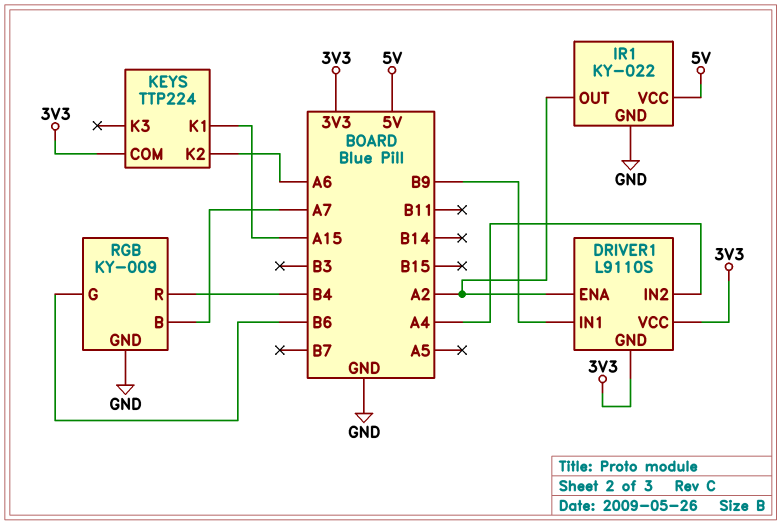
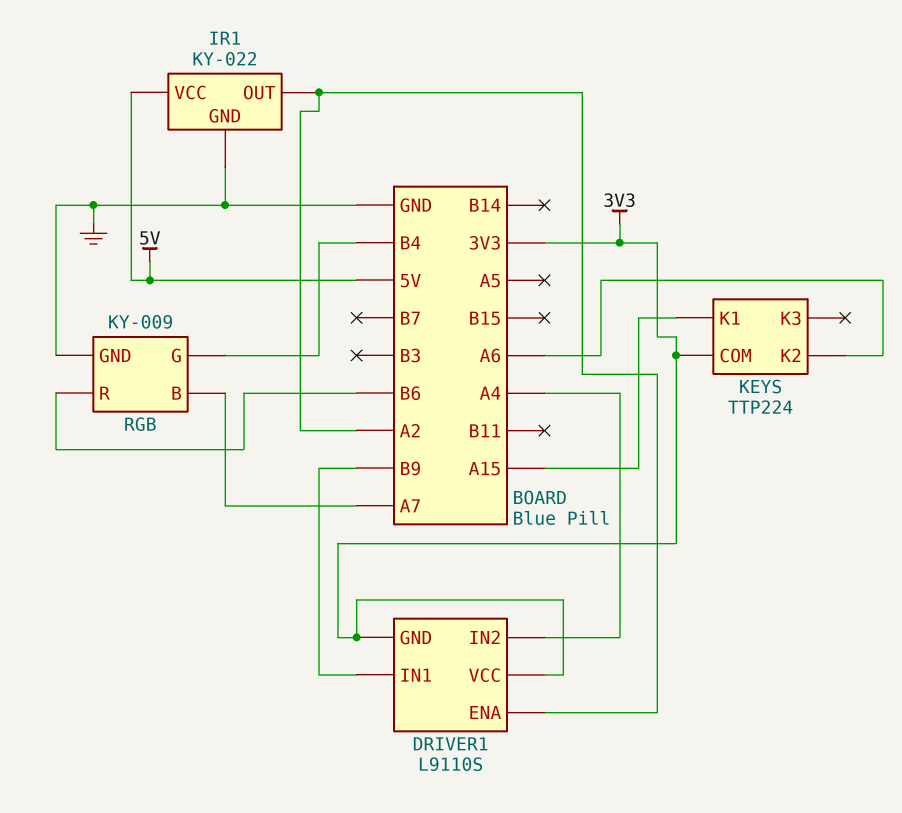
RGB pin G: B6 -> B4
RGB pin R: B4 -> B6

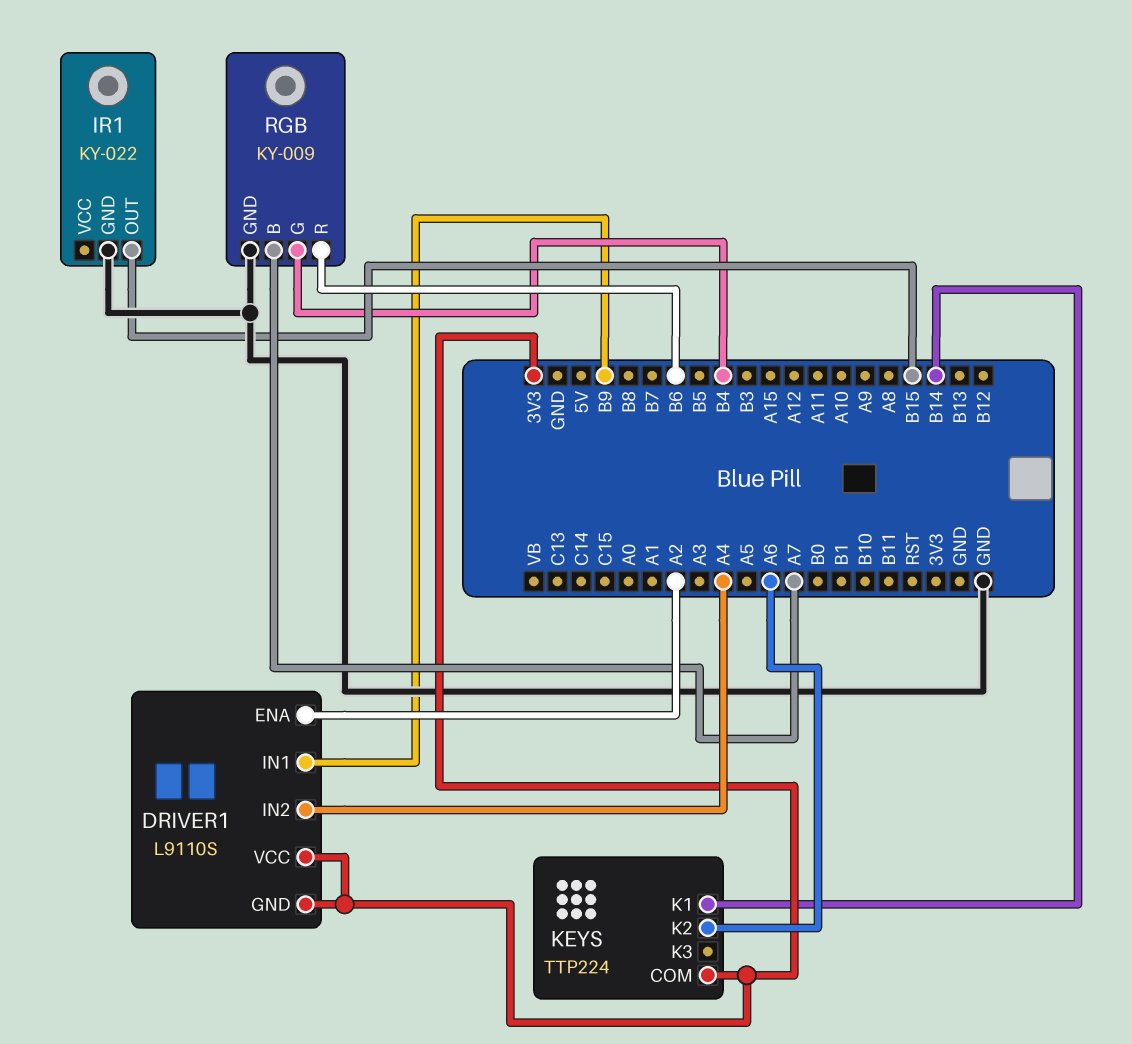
IR1 pin OUT: A2 -> B15
IR1 pin VCC: 5V -> none
KEYS pin K1: A15 -> B14

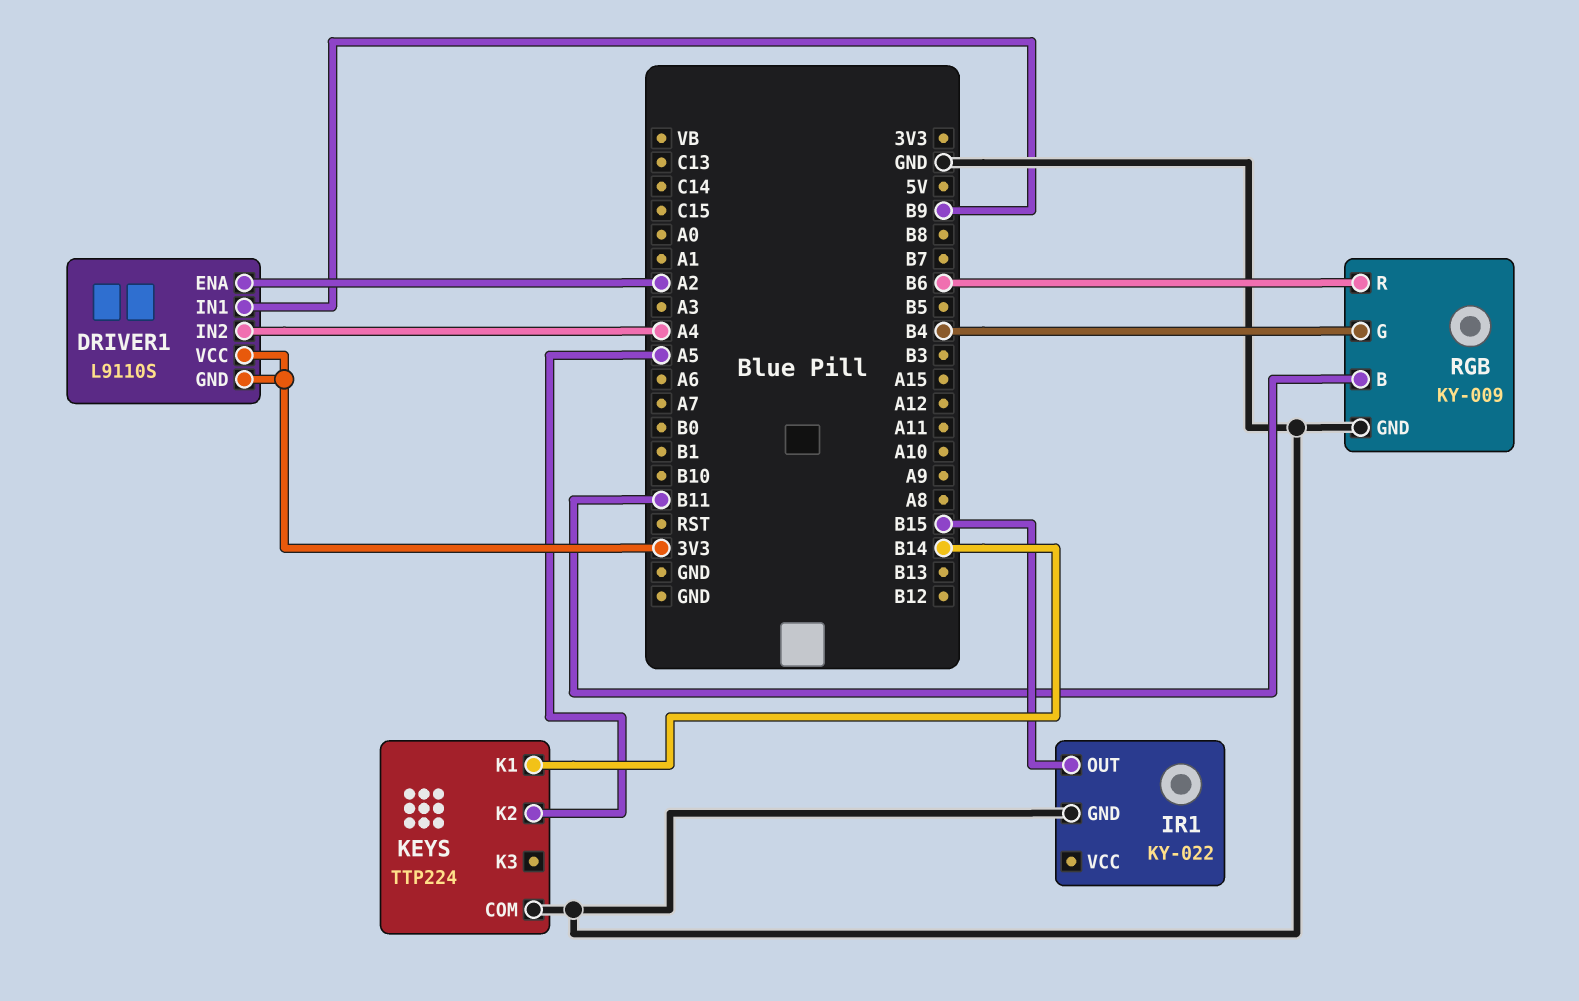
KEYS pin COM: 3V3 -> GND
KEYS pin K2: A6 -> A5
RGB pin B: A7 -> B11

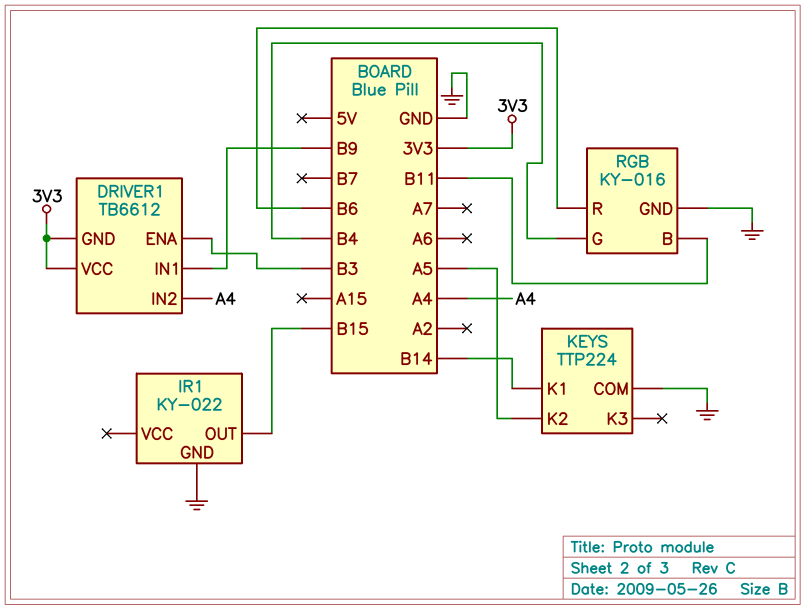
DRIVER1: L9110S -> TB6612
DRIVER1 pin ENA: A2 -> B3
RGB: KY-009 -> KY-016

